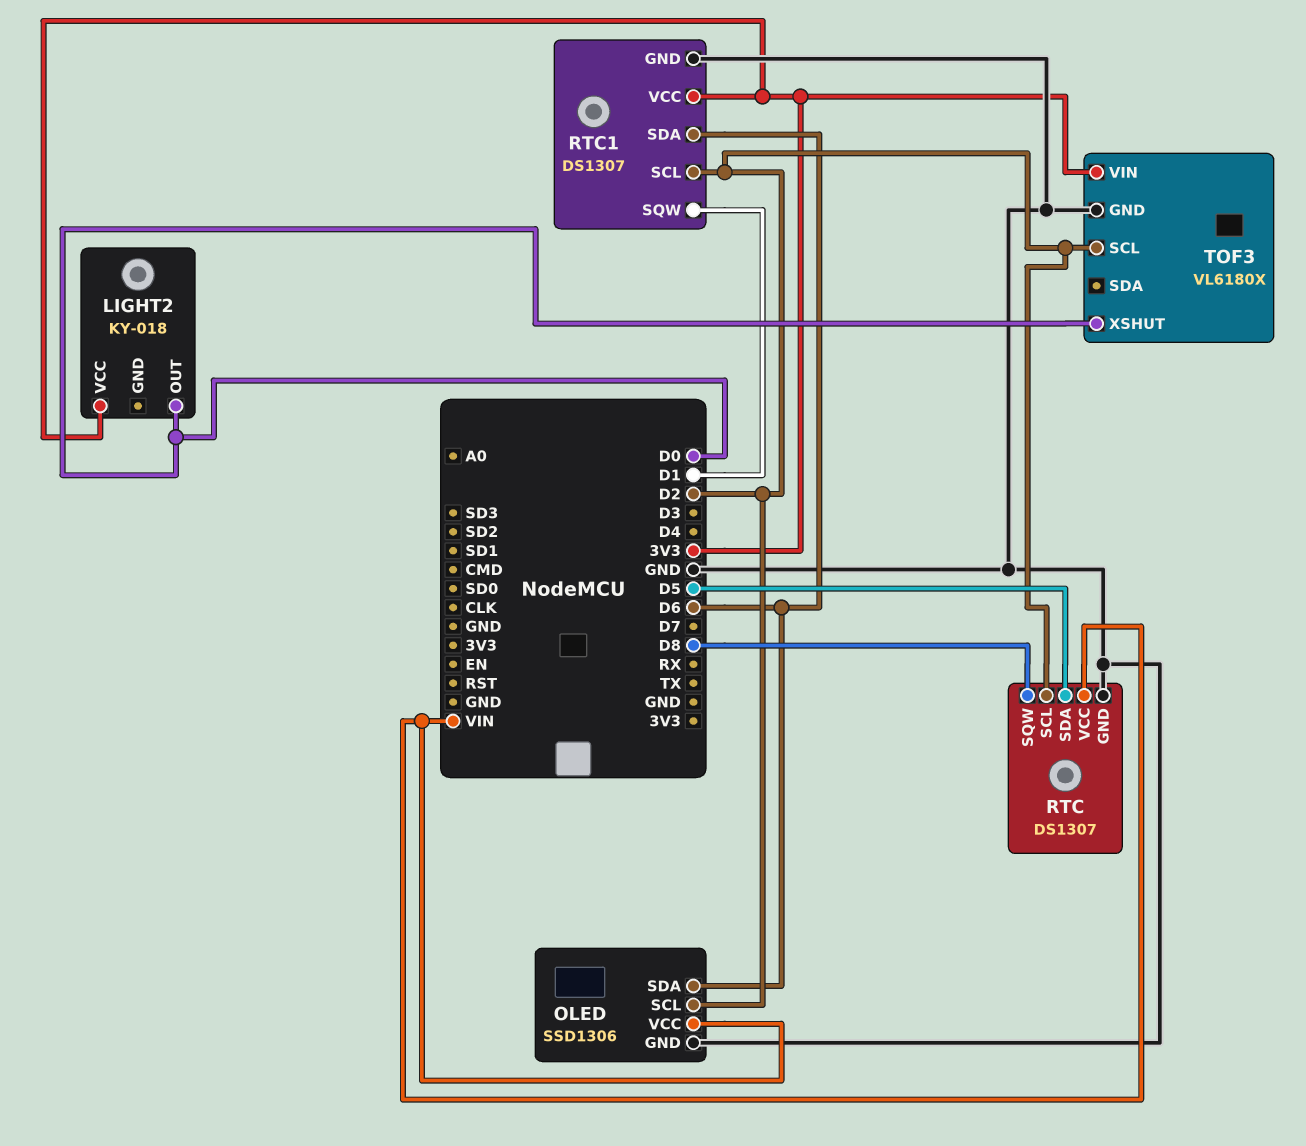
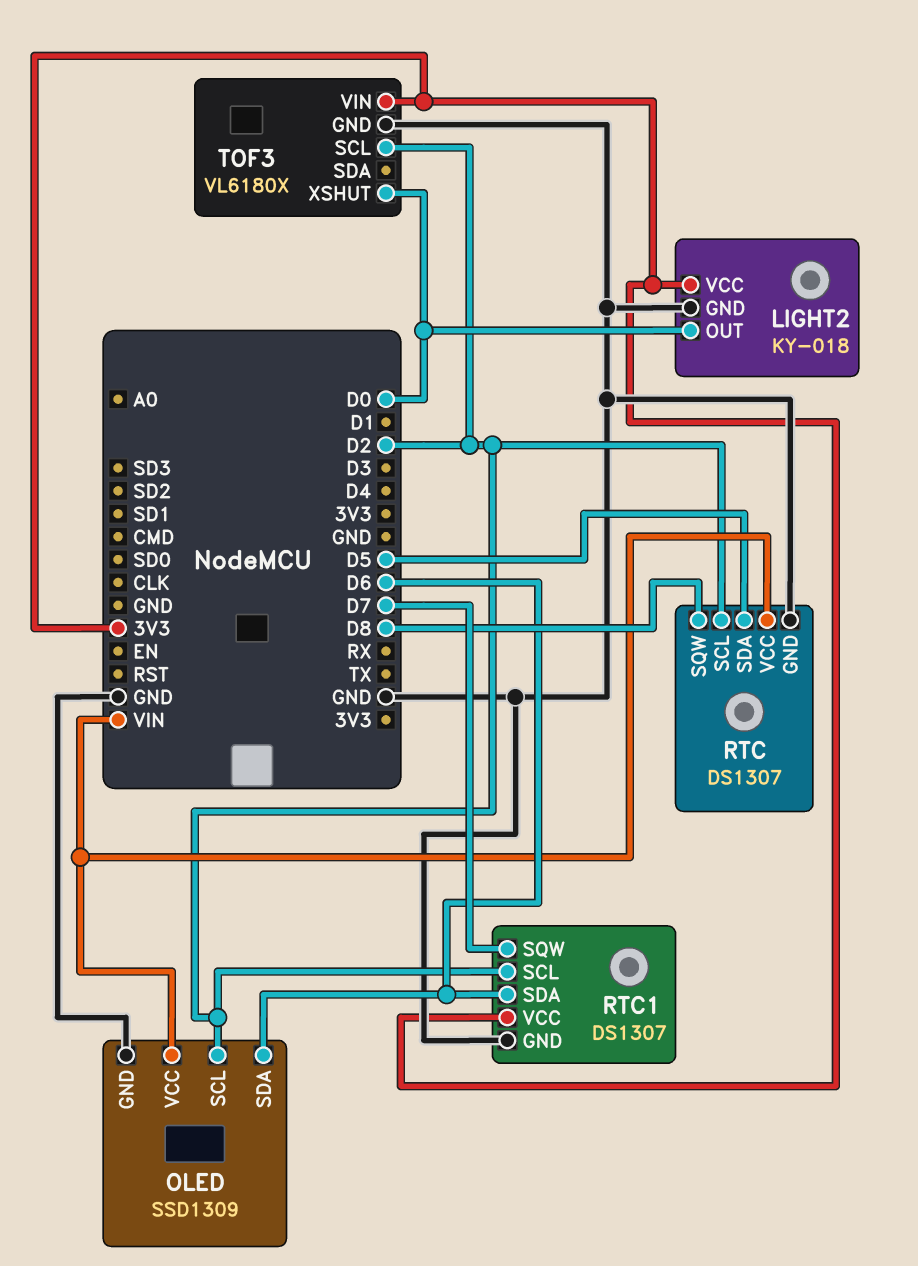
LIGHT2 pin GND: none -> GND
OLED: SSD1306 -> SSD1309
RTC1 pin SQW: D1 -> D7

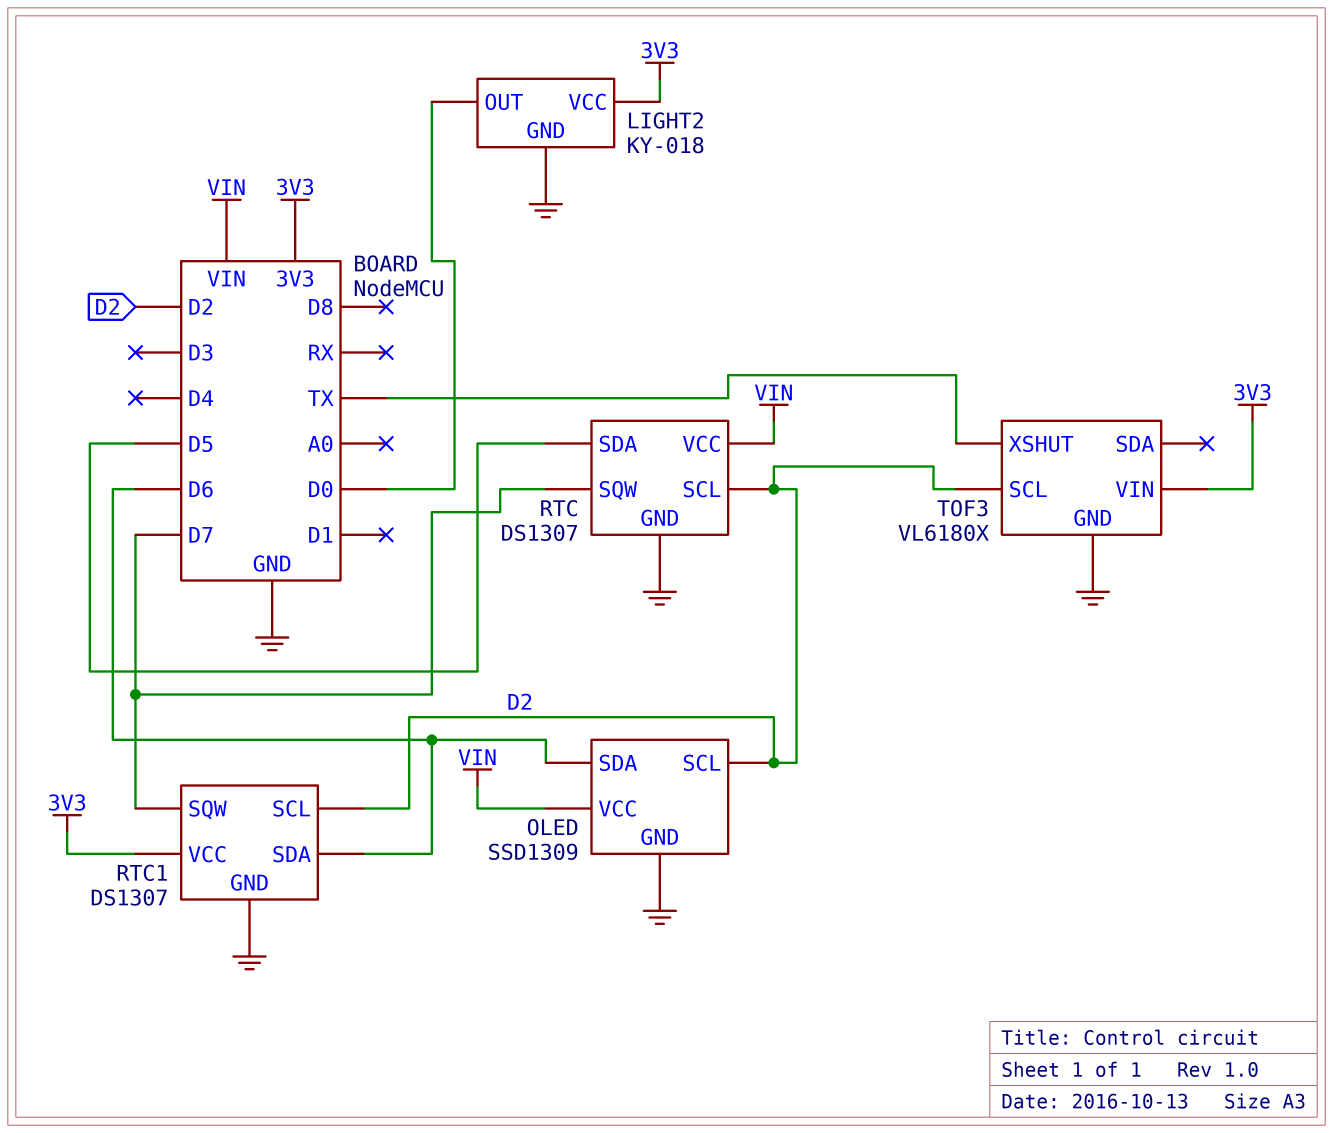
RTC pin SQW: D8 -> D7
TOF3 pin XSHUT: D0 -> TX

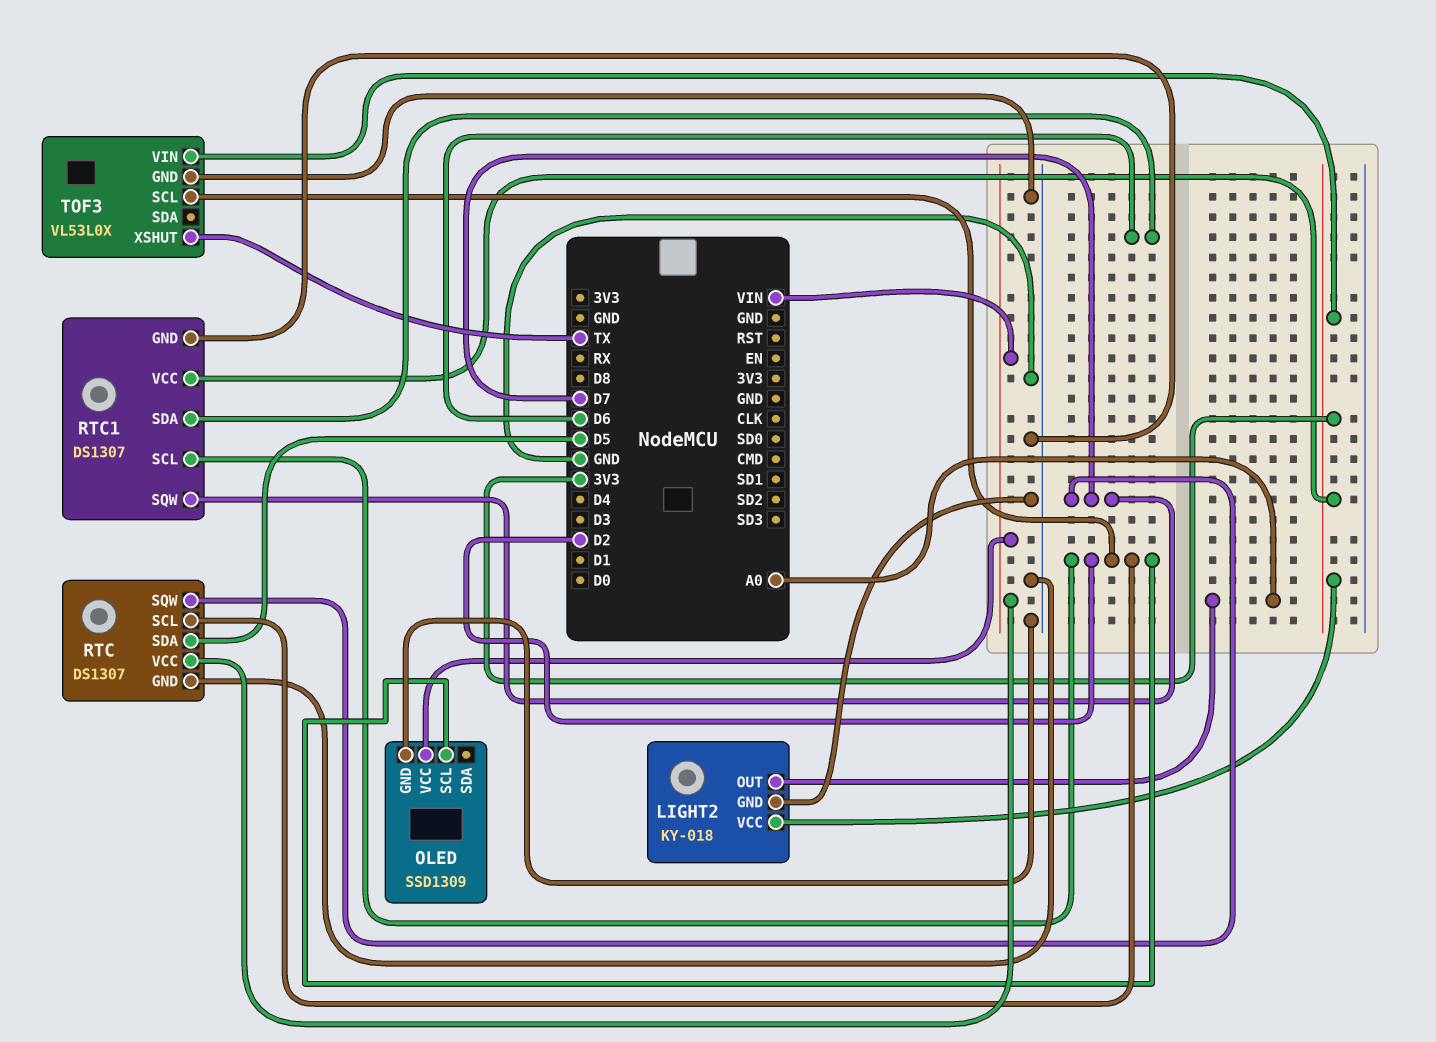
LIGHT2 pin OUT: D0 -> A0
OLED pin SDA: D6 -> none
TOF3: VL6180X -> VL53L0X

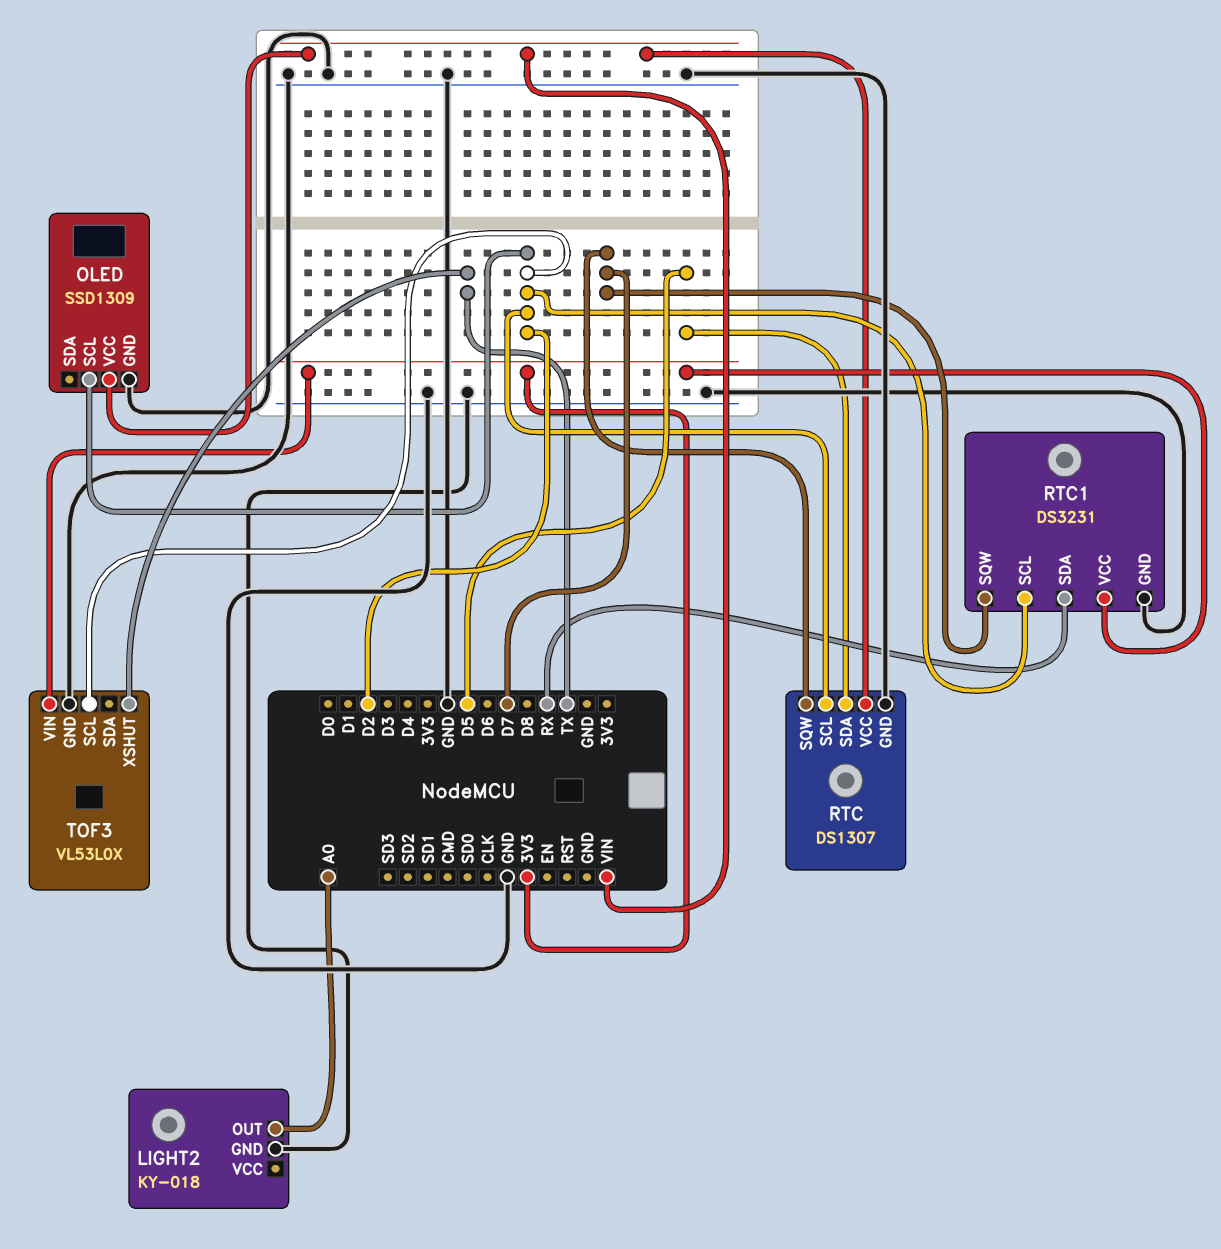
LIGHT2 pin VCC: 3V3 -> none
RTC1: DS1307 -> DS3231
RTC1 pin SDA: D6 -> RX

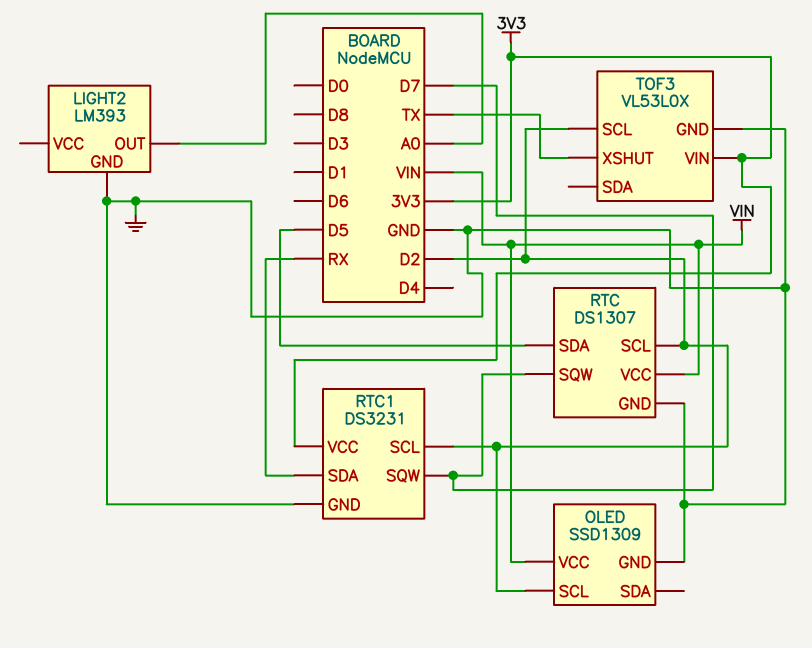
LIGHT2: KY-018 -> LM393

